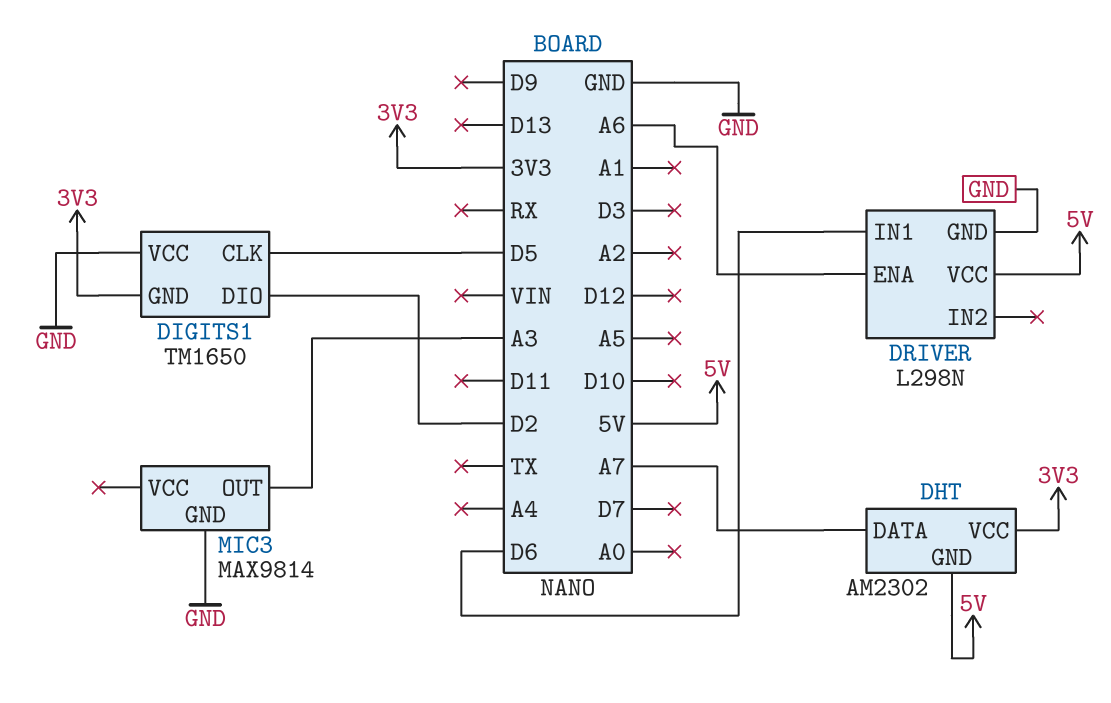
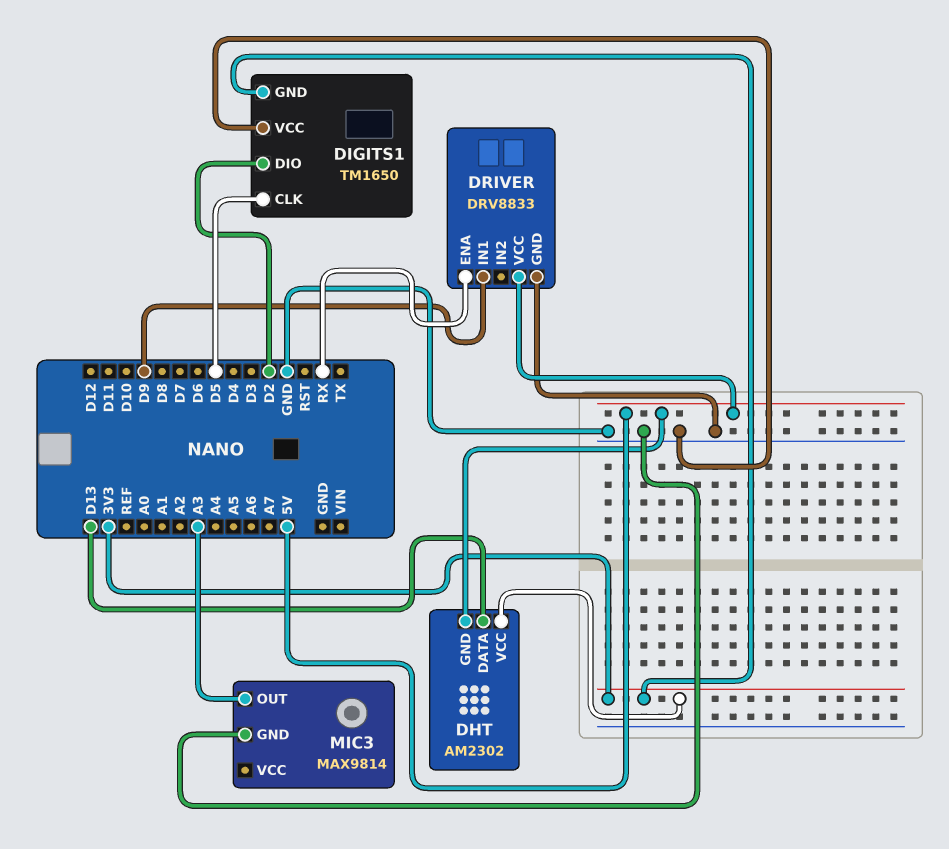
DHT pin DATA: A7 -> D13
DRIVER: L298N -> DRV8833
DRIVER pin ENA: A6 -> RX
DRIVER pin IN1: D6 -> D9

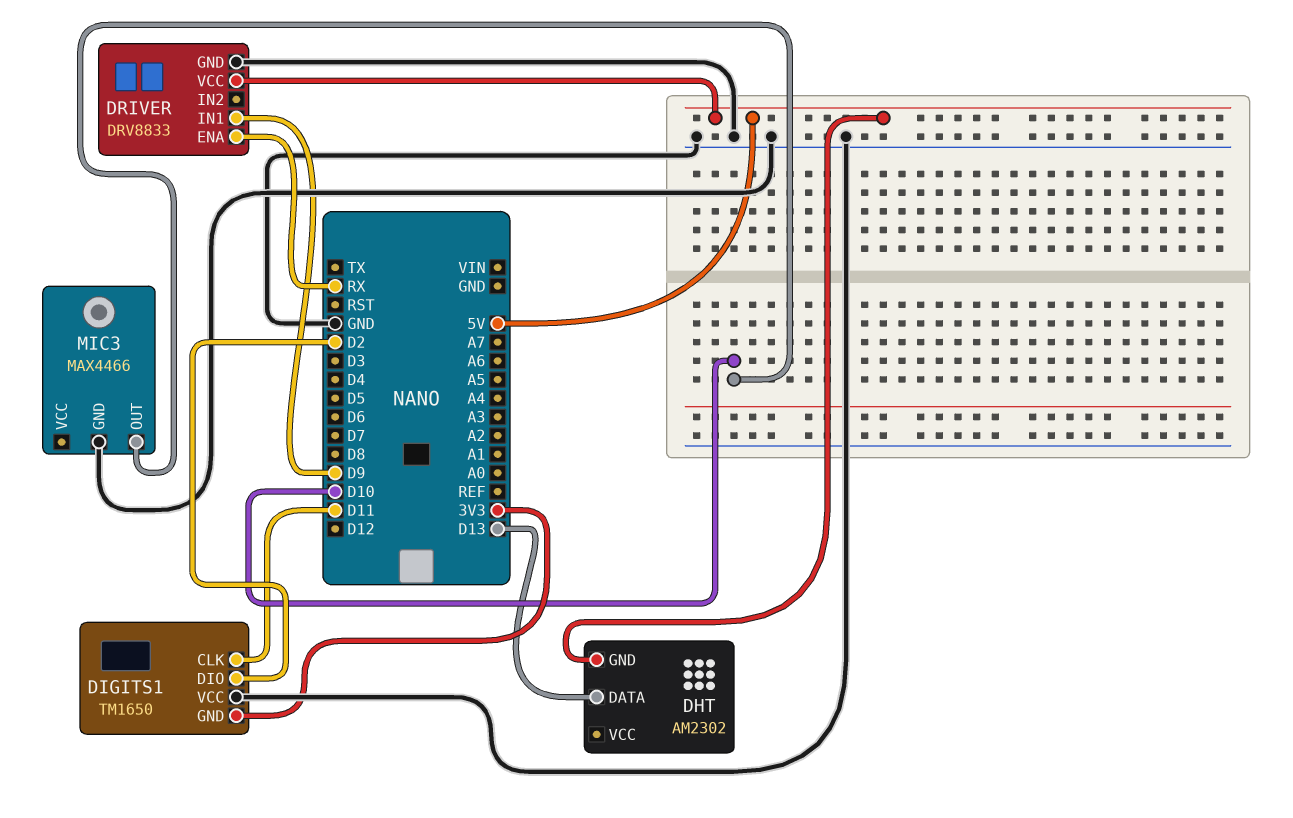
DHT pin VCC: 3V3 -> none
DIGITS1 pin CLK: D5 -> D11
MIC3: MAX9814 -> MAX4466
MIC3 pin OUT: A3 -> D10

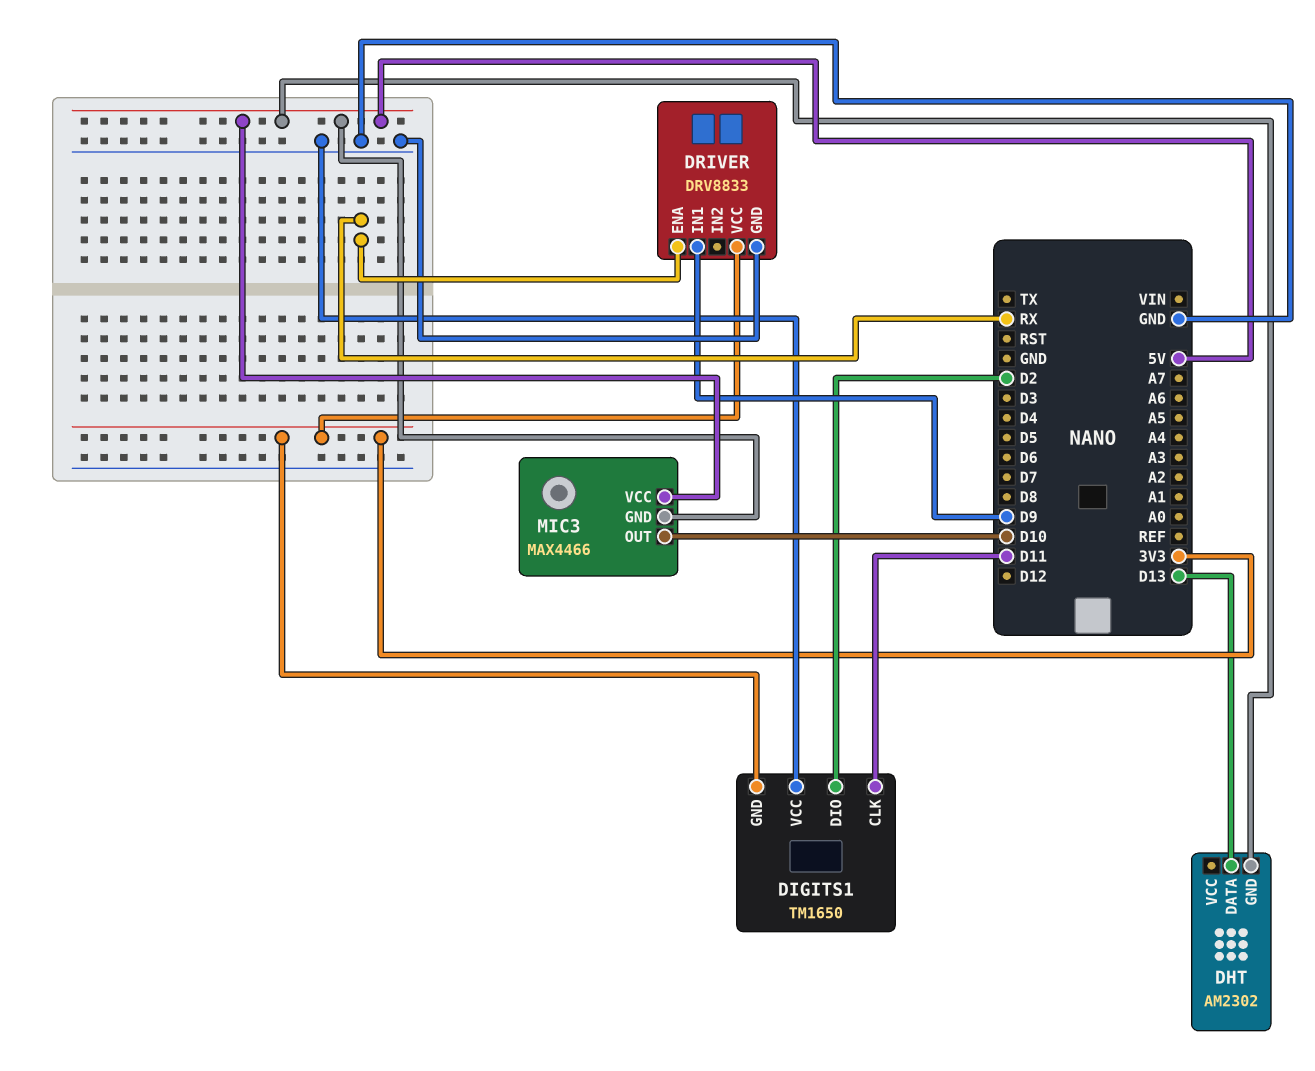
DRIVER pin VCC: 5V -> 3V3
MIC3 pin GND: GND -> 5V
MIC3 pin VCC: none -> 5V

